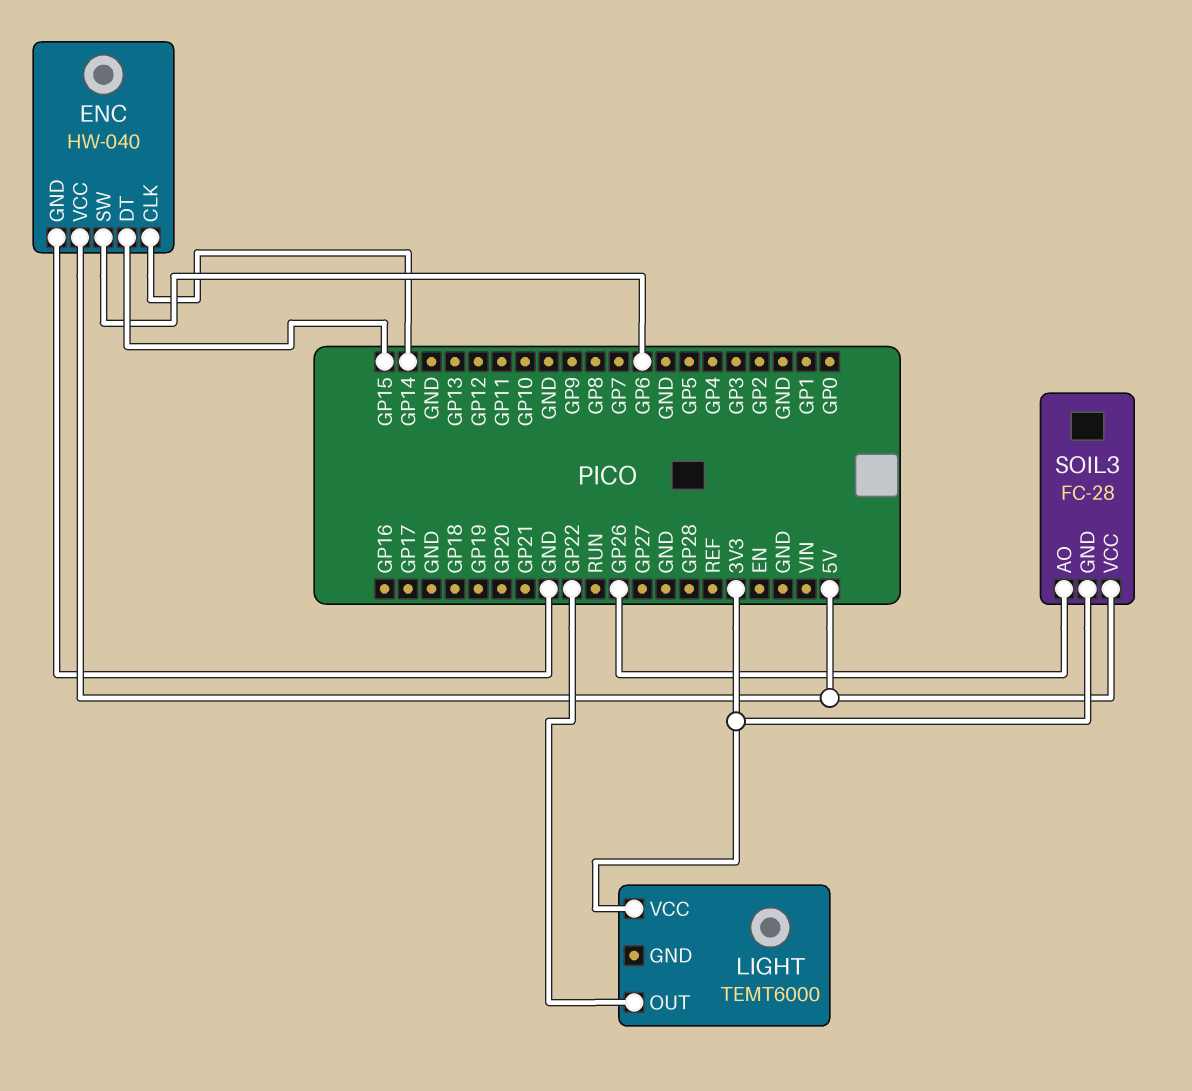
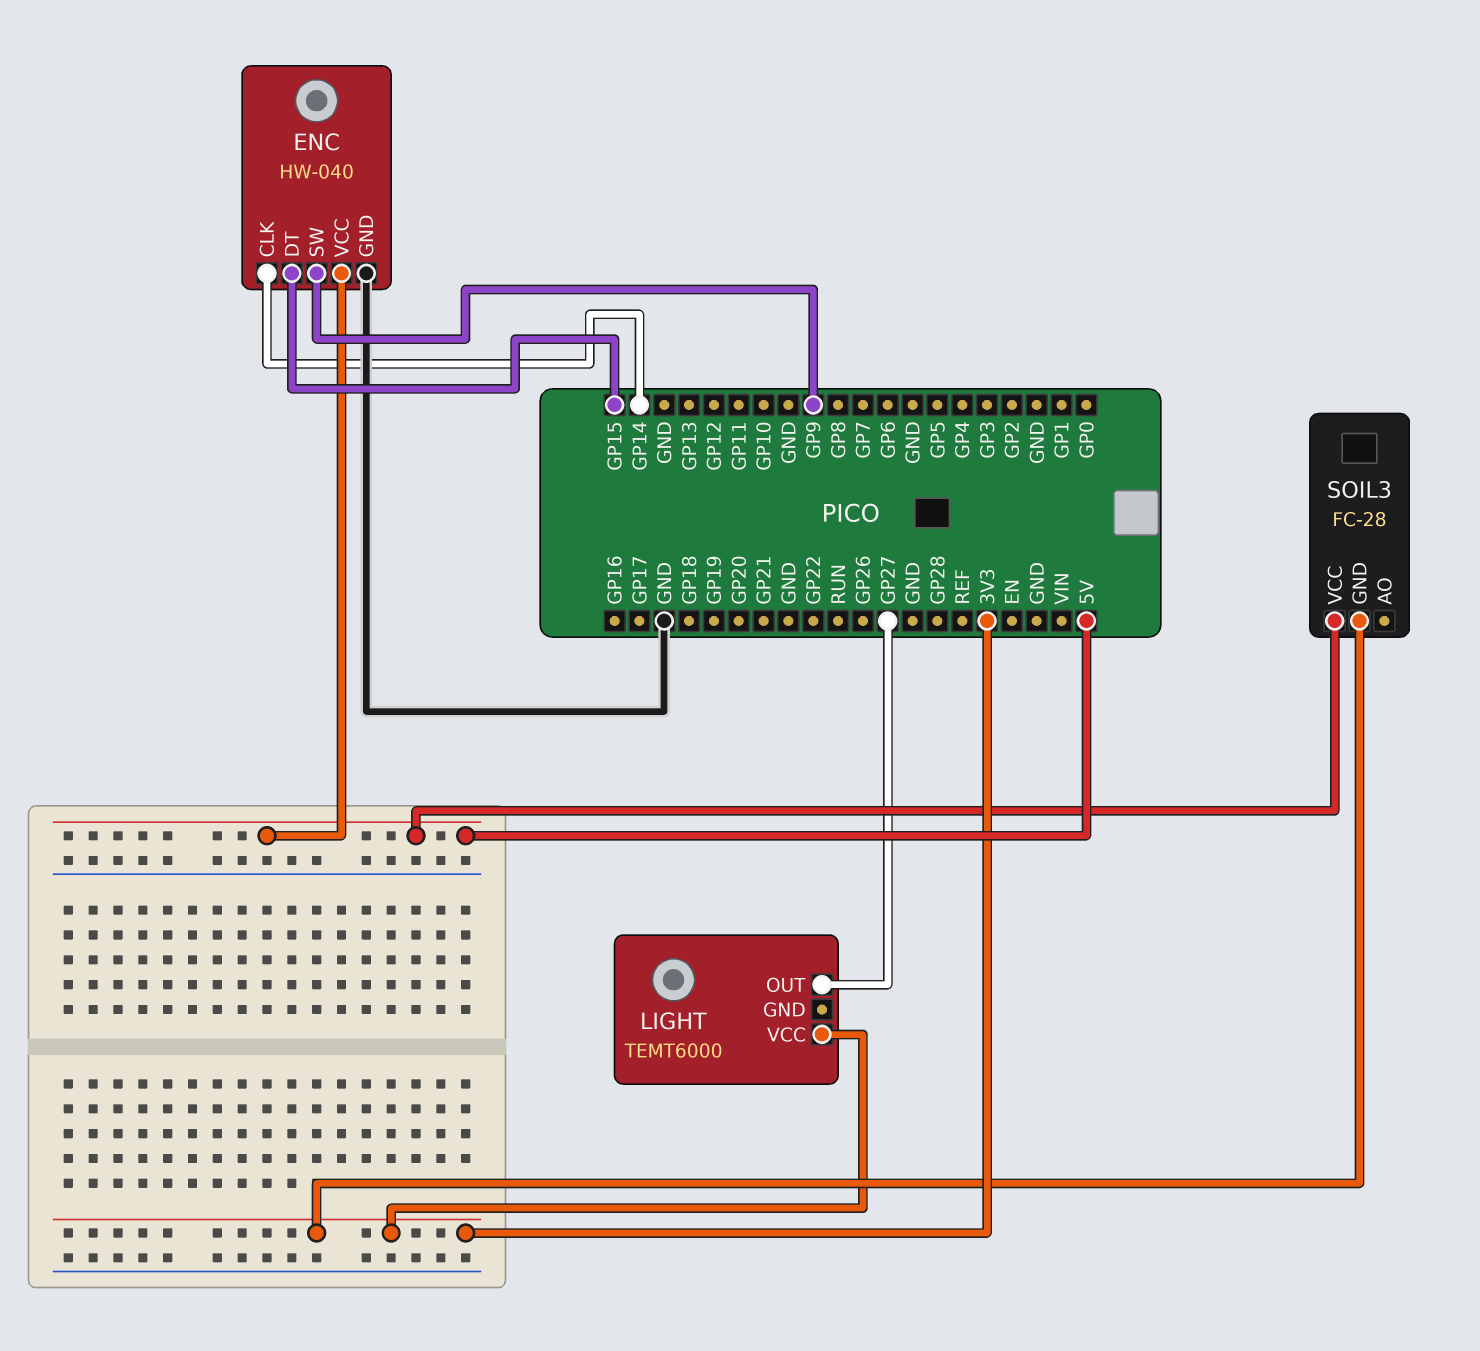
ENC pin SW: GP6 -> GP9
LIGHT pin OUT: GP22 -> GP27
SOIL3 pin AO: GP26 -> none

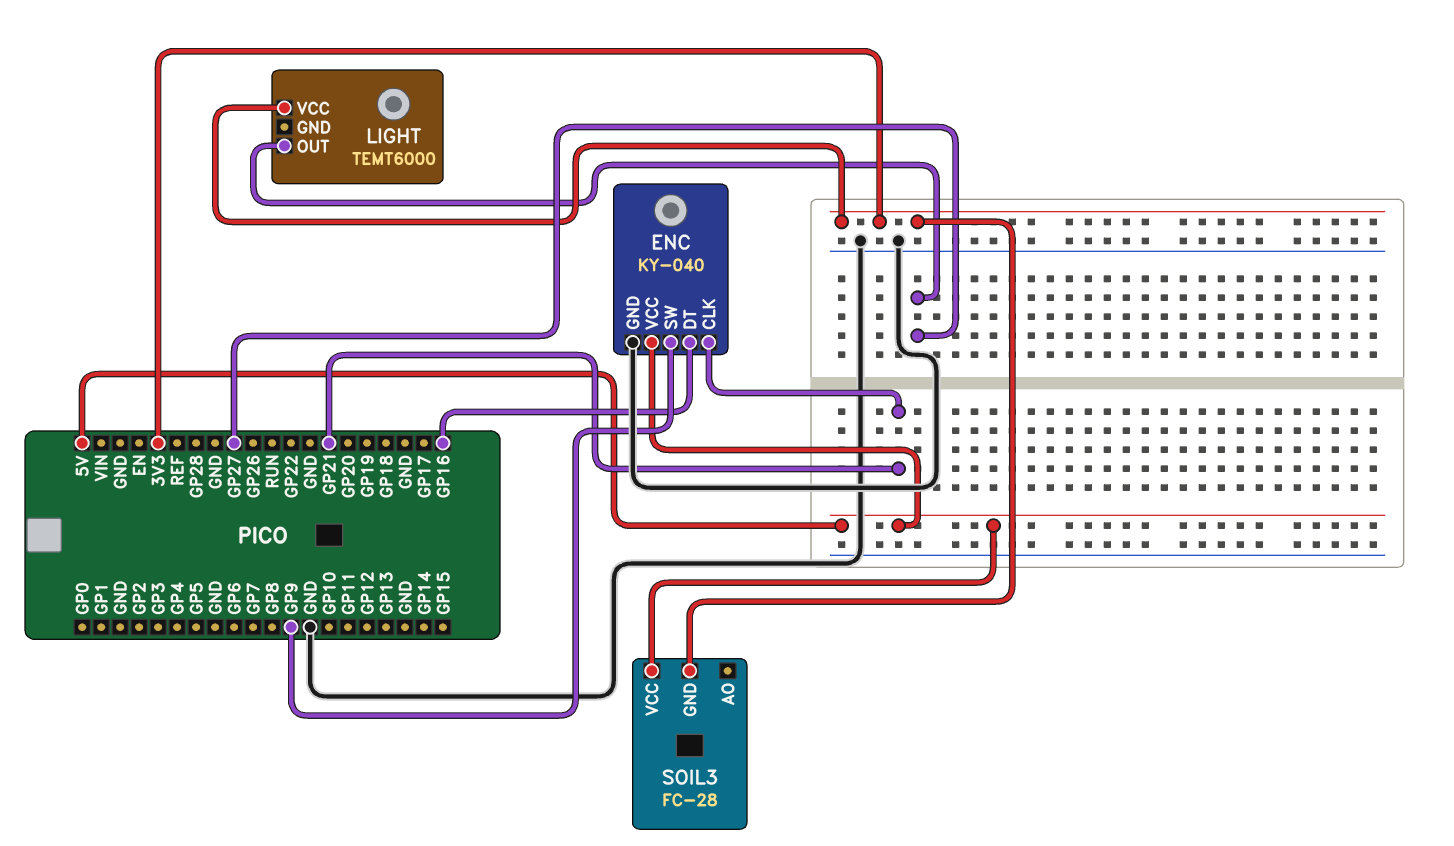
ENC: HW-040 -> KY-040
ENC pin CLK: GP14 -> GP21
ENC pin DT: GP15 -> GP16

